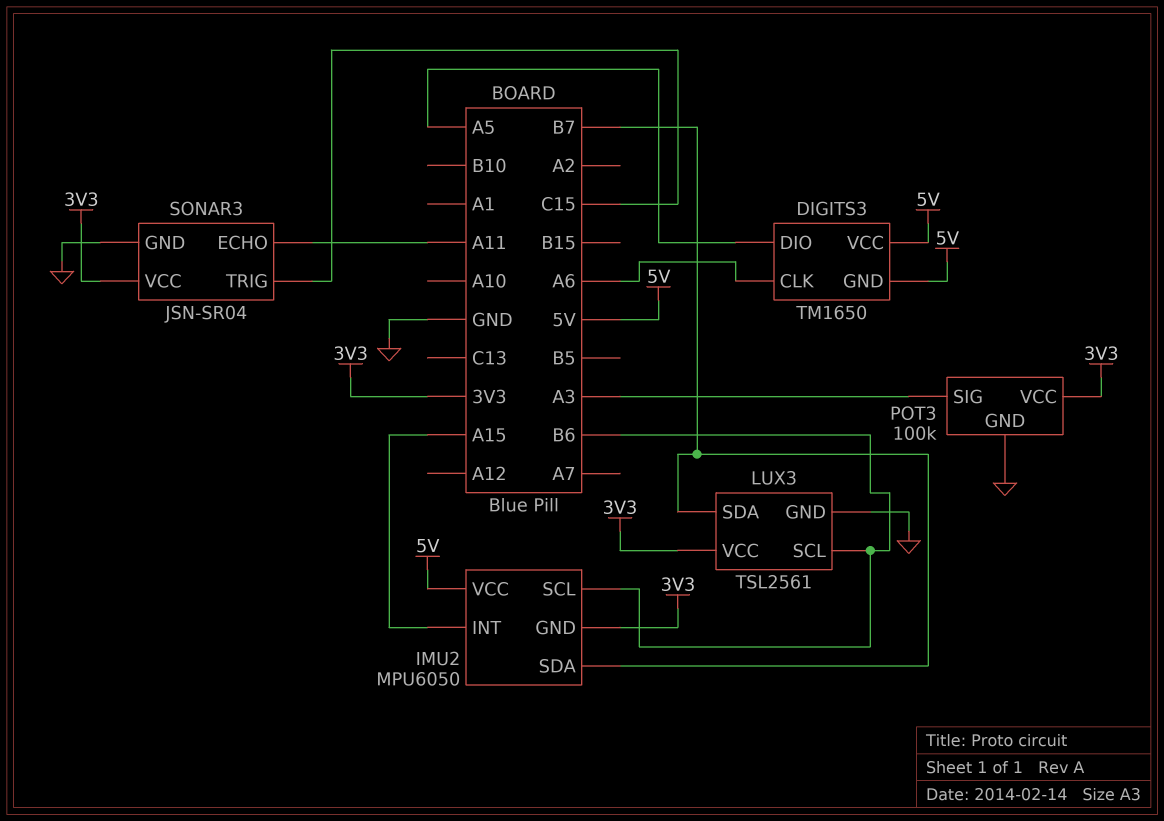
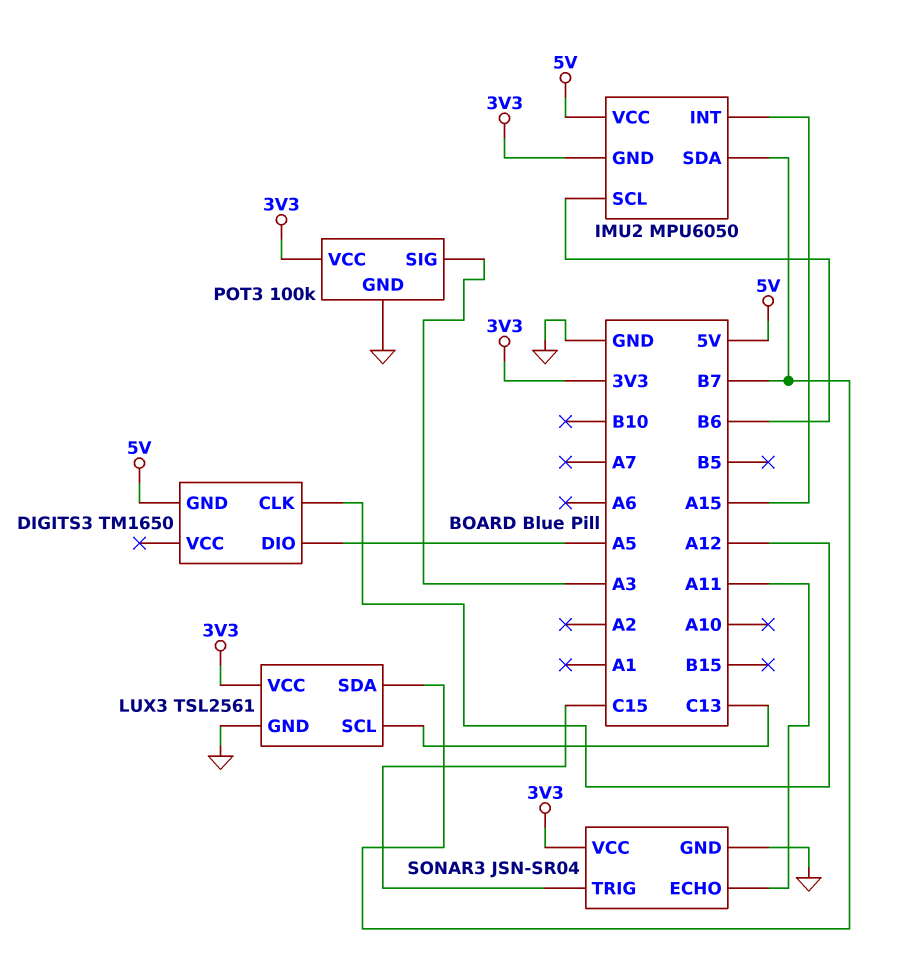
DIGITS3 pin CLK: A6 -> A12
DIGITS3 pin VCC: 5V -> none
LUX3 pin SCL: B6 -> C13

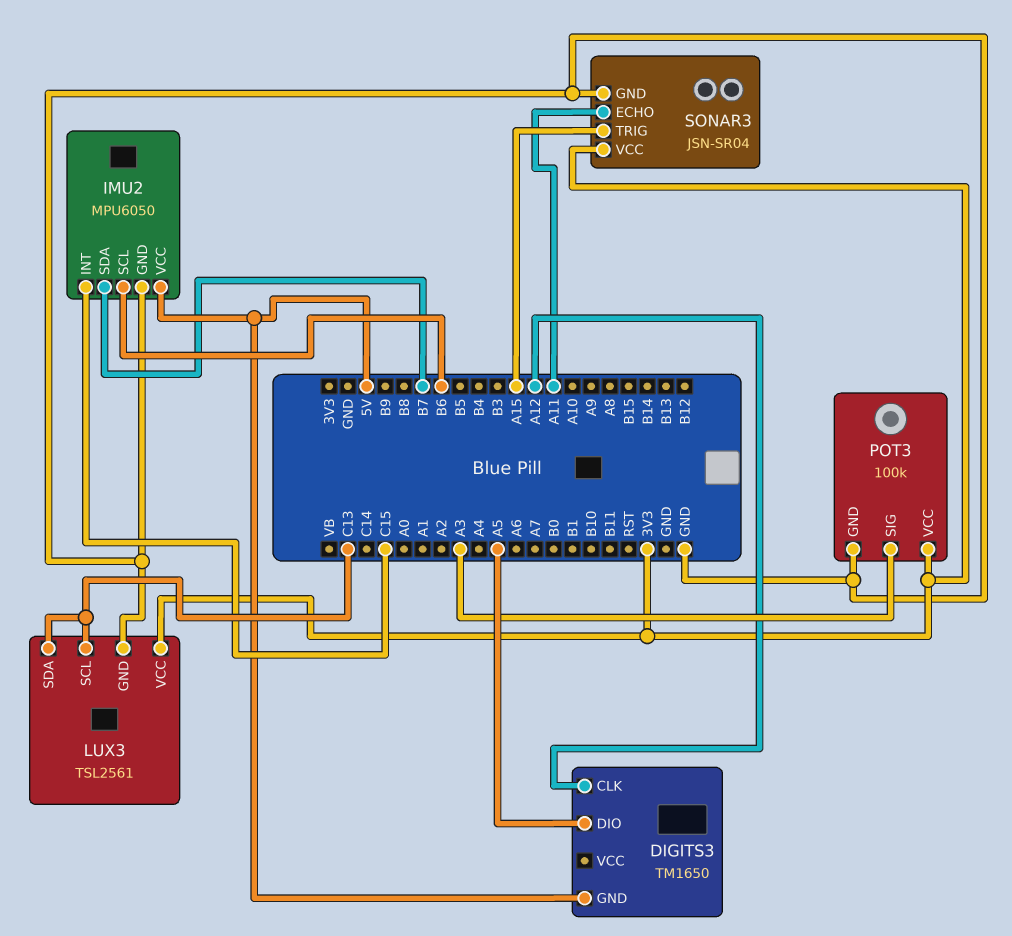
IMU2 pin GND: 3V3 -> GND
IMU2 pin INT: A15 -> C15
LUX3 pin SDA: B7 -> C13
SONAR3 pin TRIG: C15 -> A15

